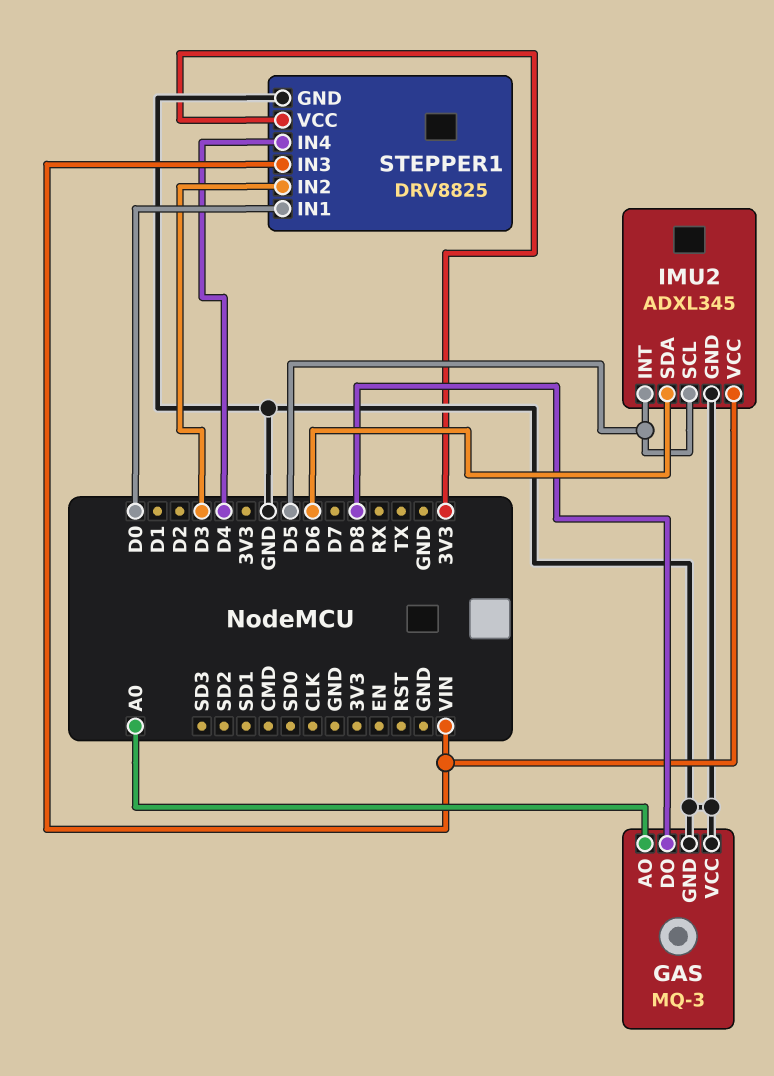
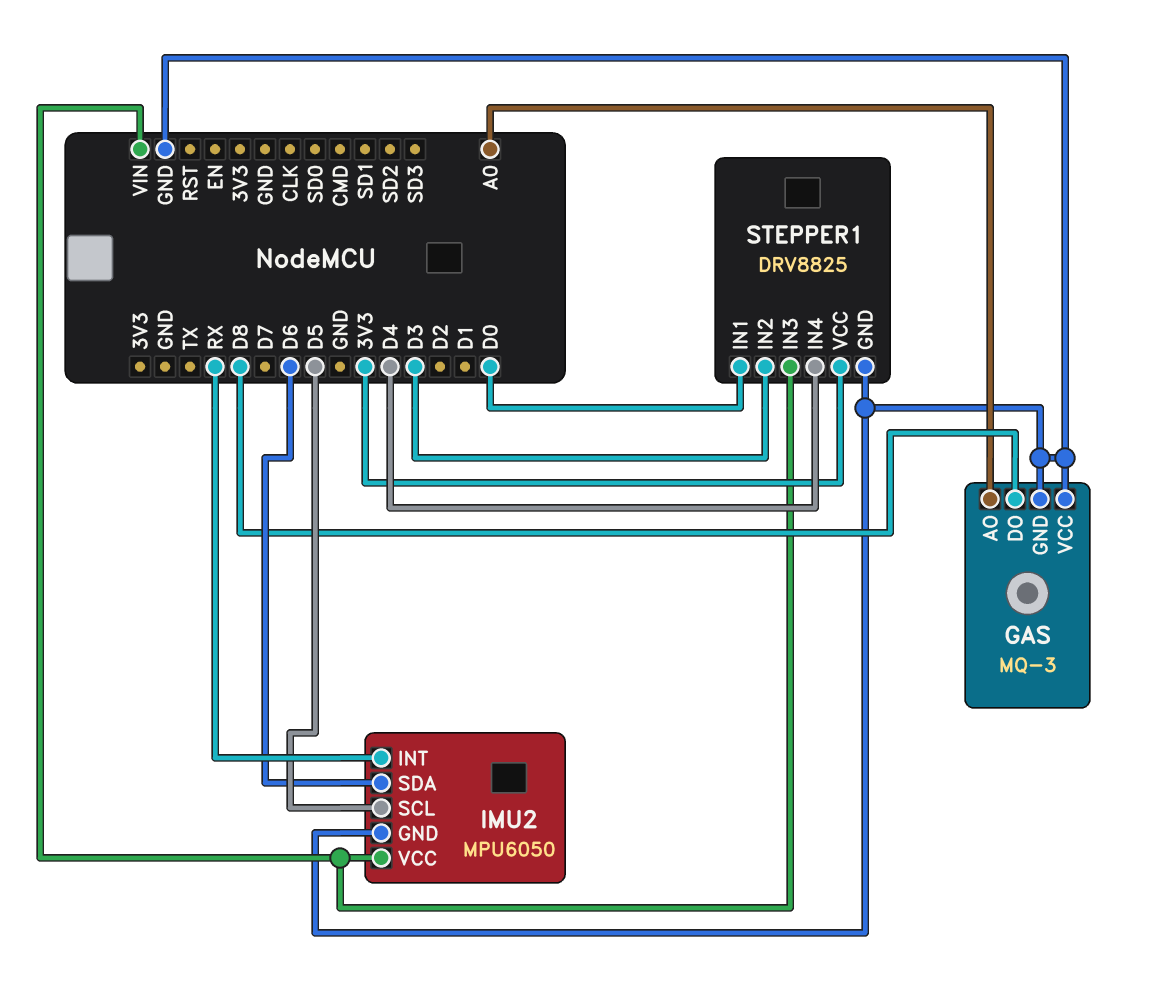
IMU2: ADXL345 -> MPU6050
IMU2 pin INT: D5 -> RX

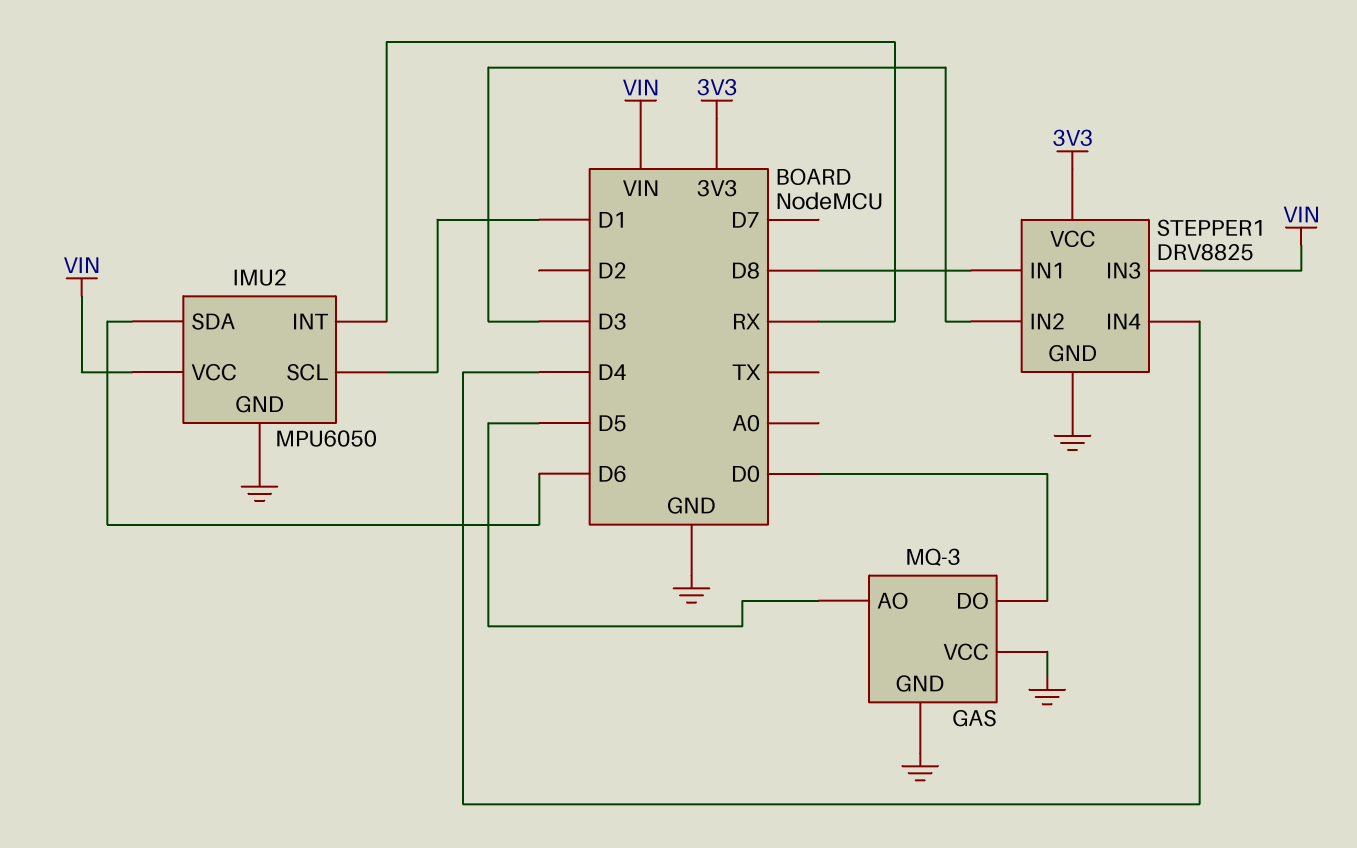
GAS pin AO: A0 -> D5
GAS pin DO: D8 -> D0
IMU2 pin SCL: D5 -> D1
STEPPER1 pin IN1: D0 -> D8

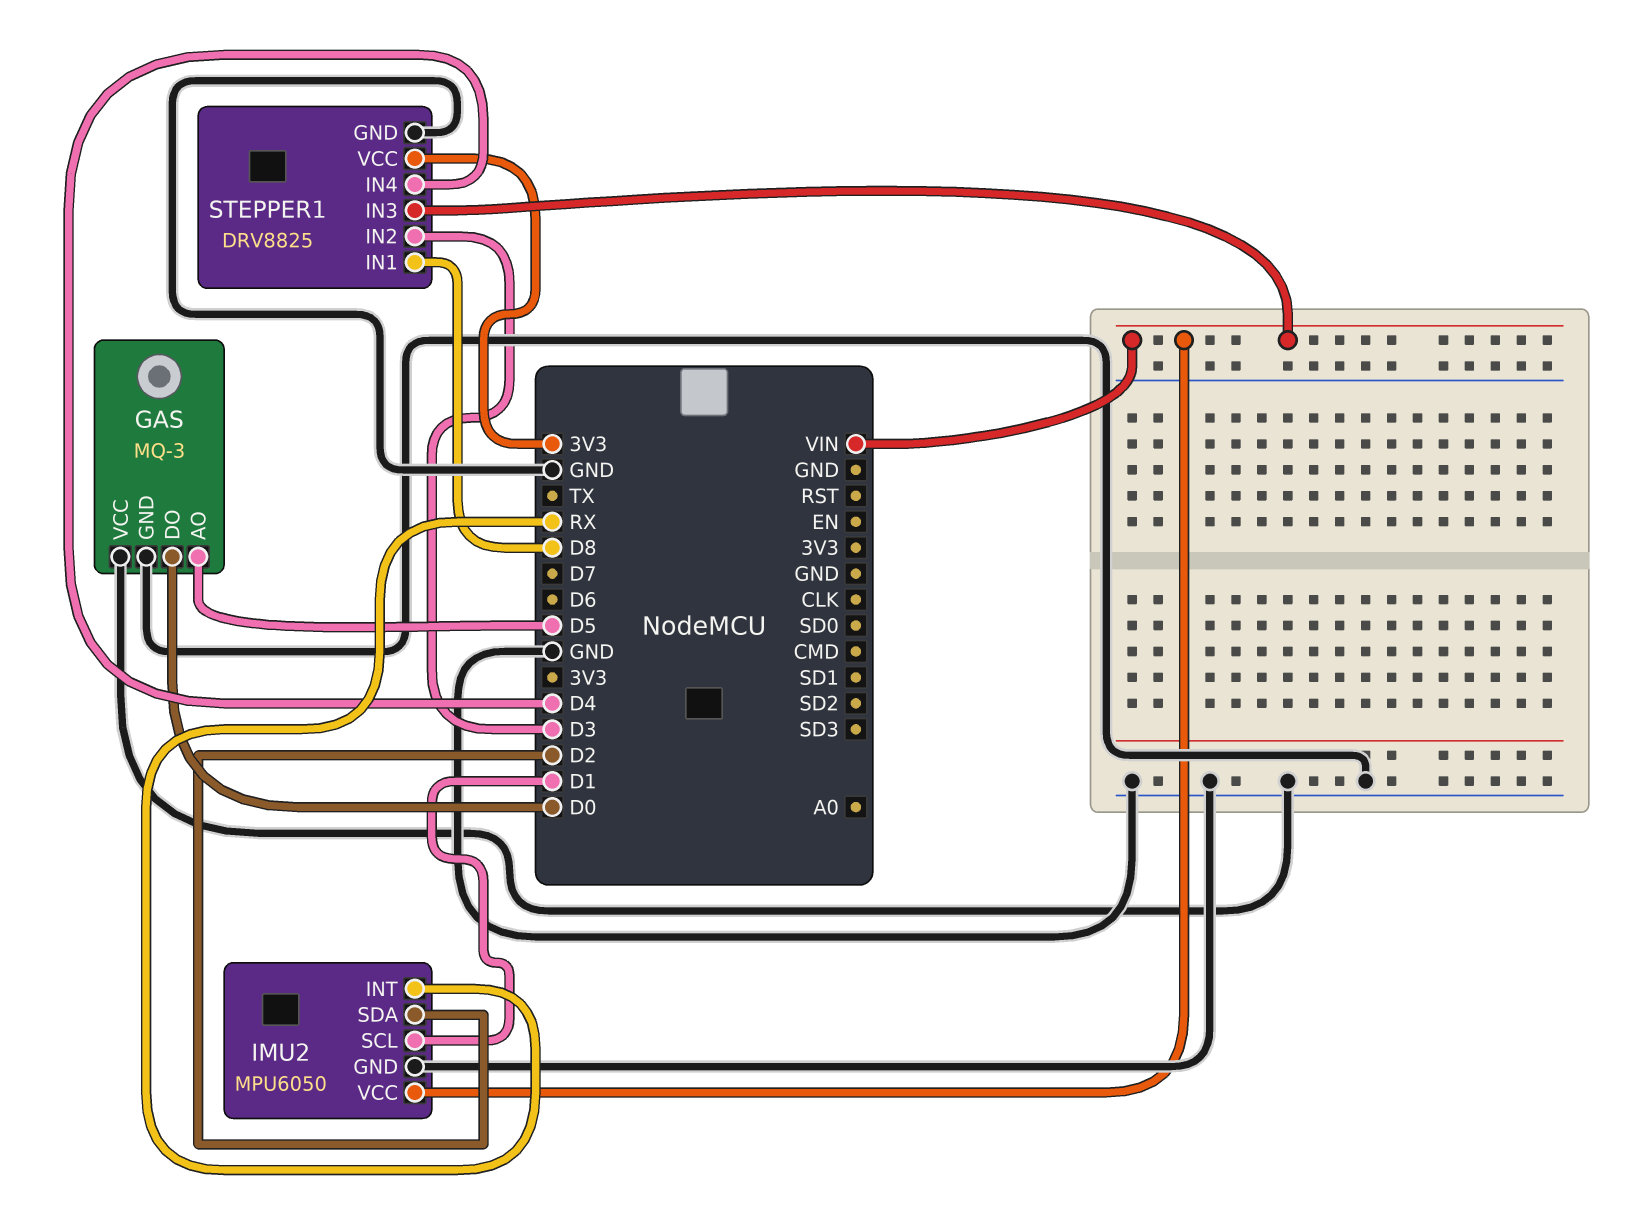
IMU2 pin SDA: D6 -> D2

